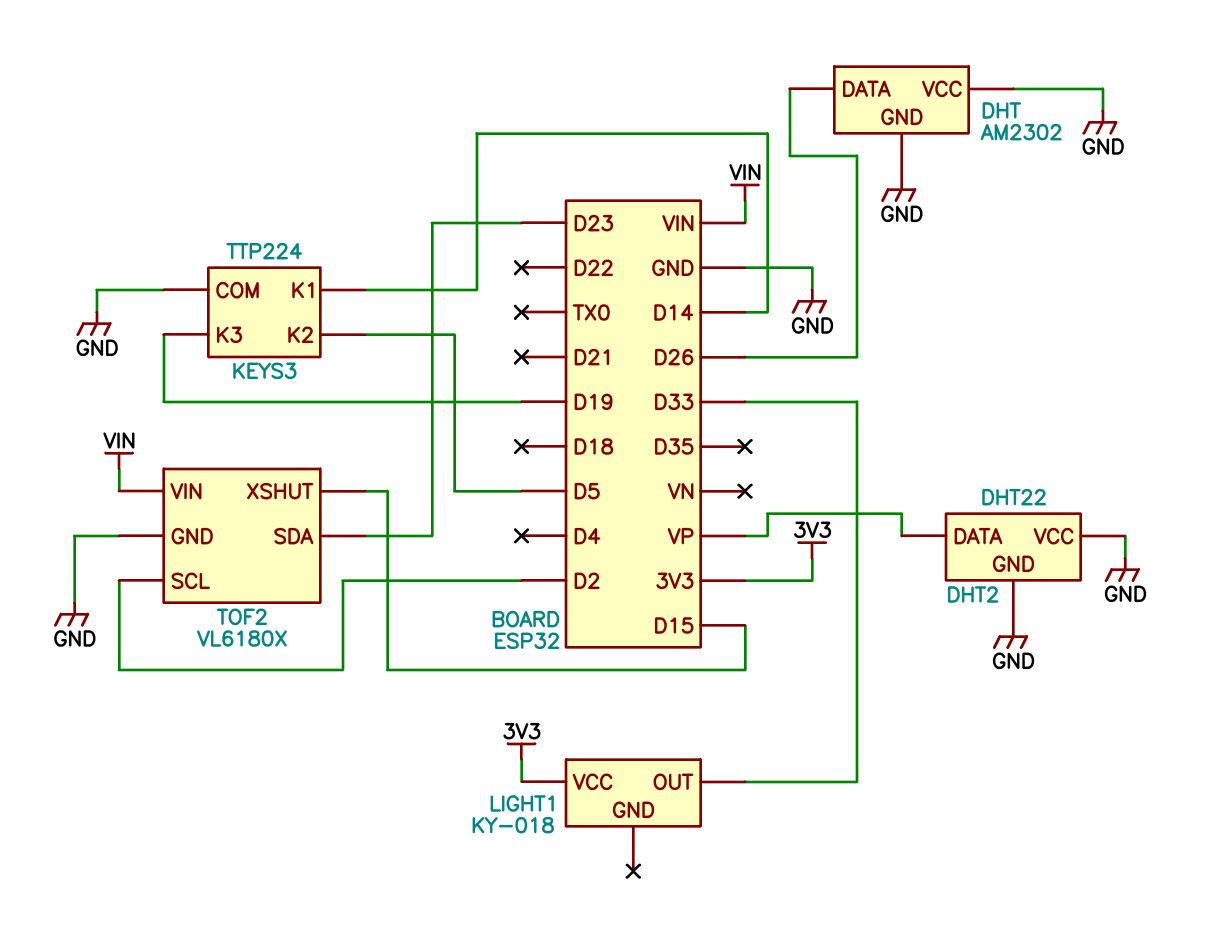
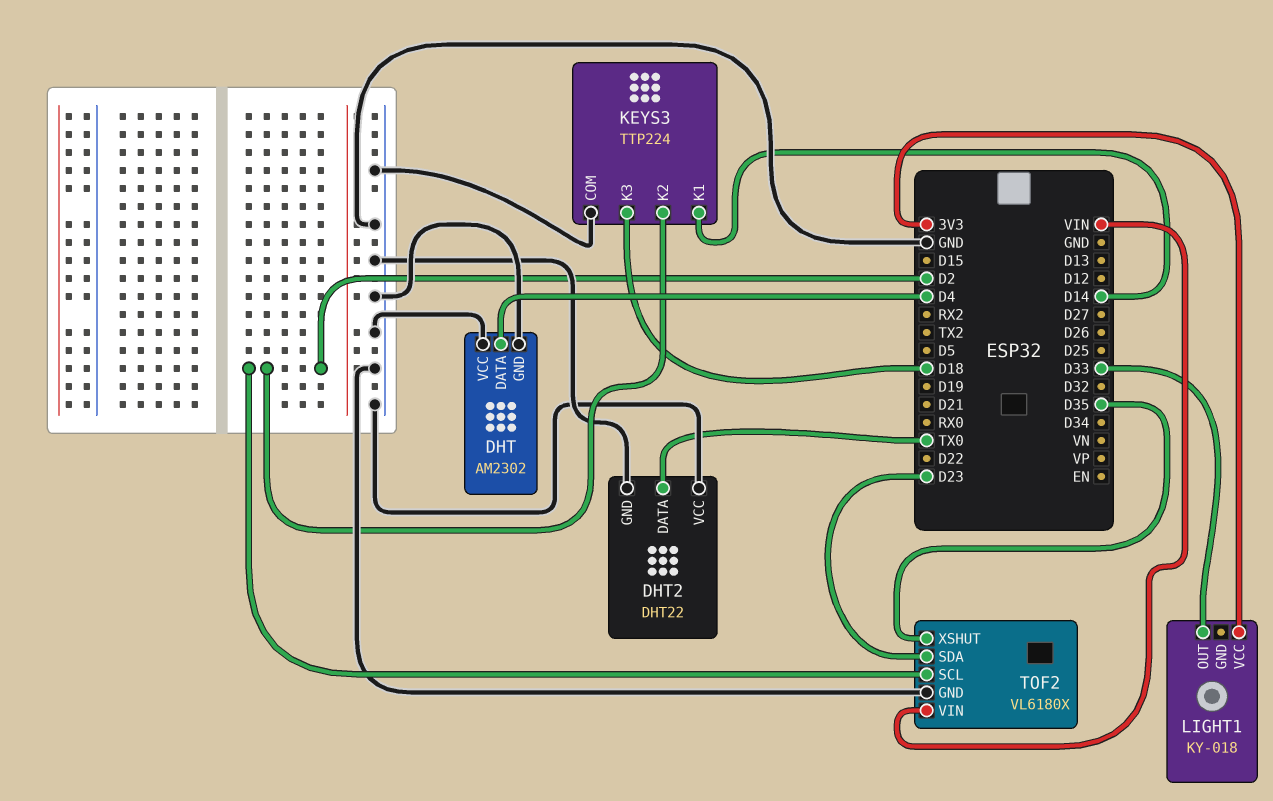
DHT pin DATA: D26 -> D4
DHT2 pin DATA: VP -> TX0
KEYS3 pin K2: D5 -> D2
KEYS3 pin K3: D19 -> D18
TOF2 pin XSHUT: D15 -> D35

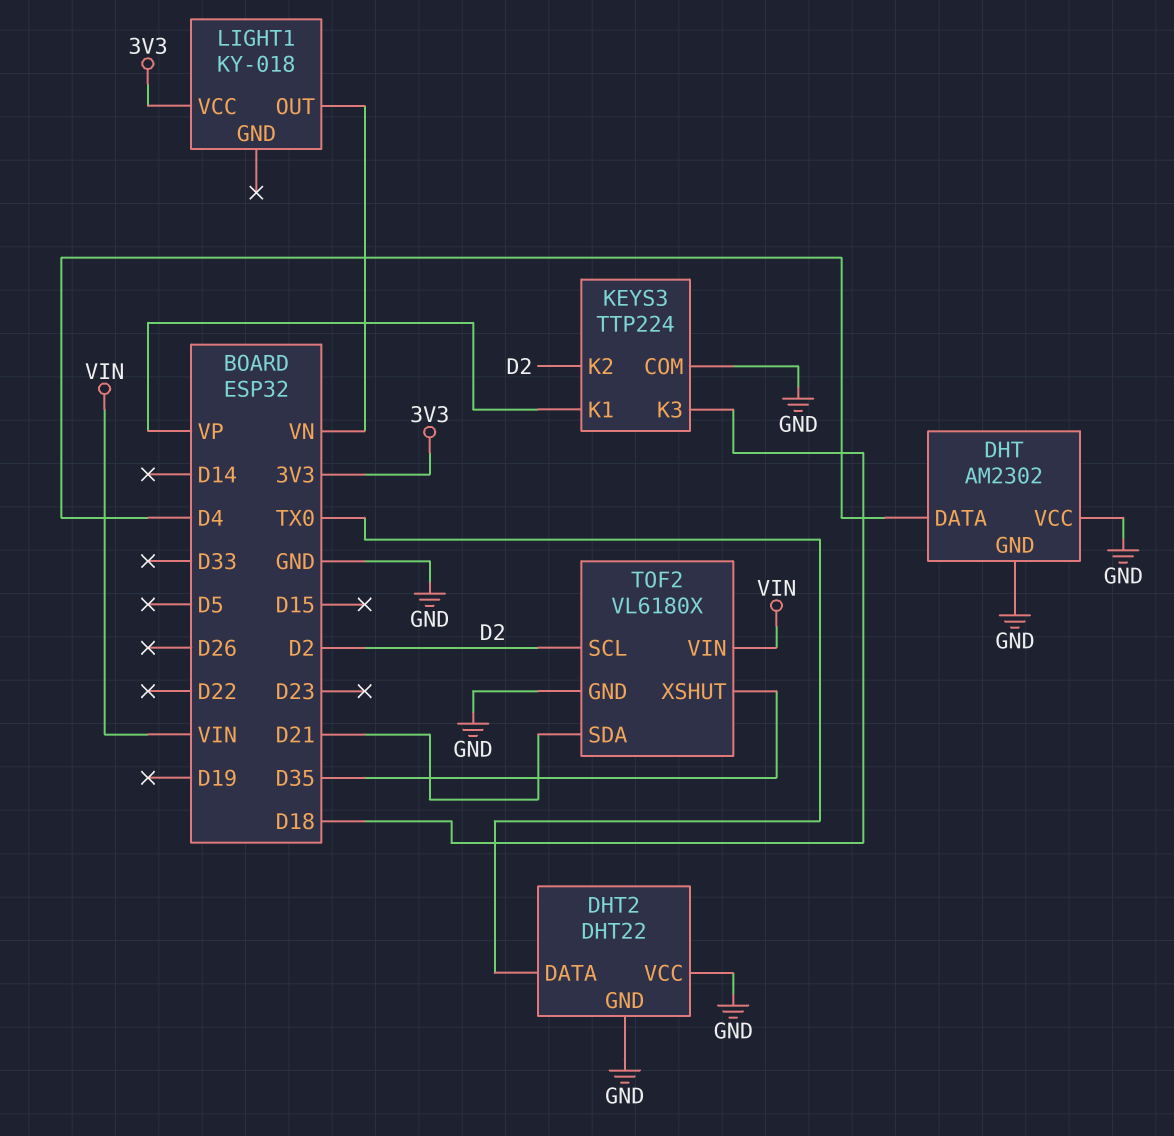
KEYS3 pin K1: D14 -> VP
LIGHT1 pin OUT: D33 -> VN
TOF2 pin SDA: D23 -> D21

